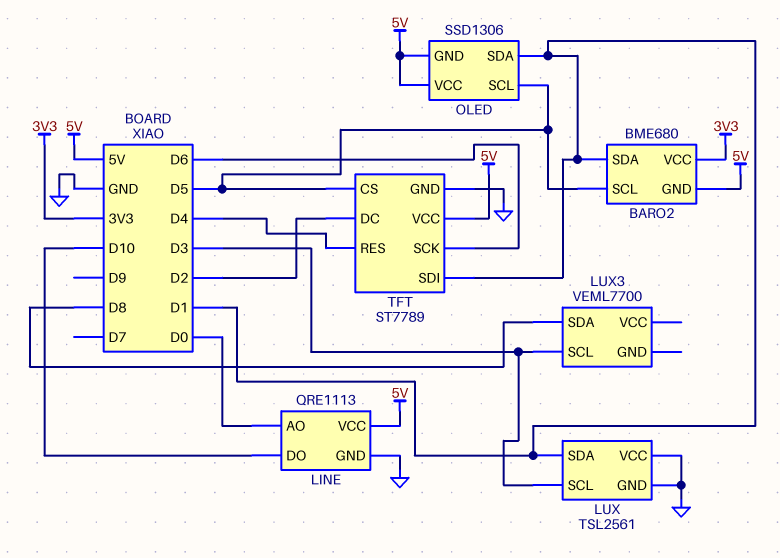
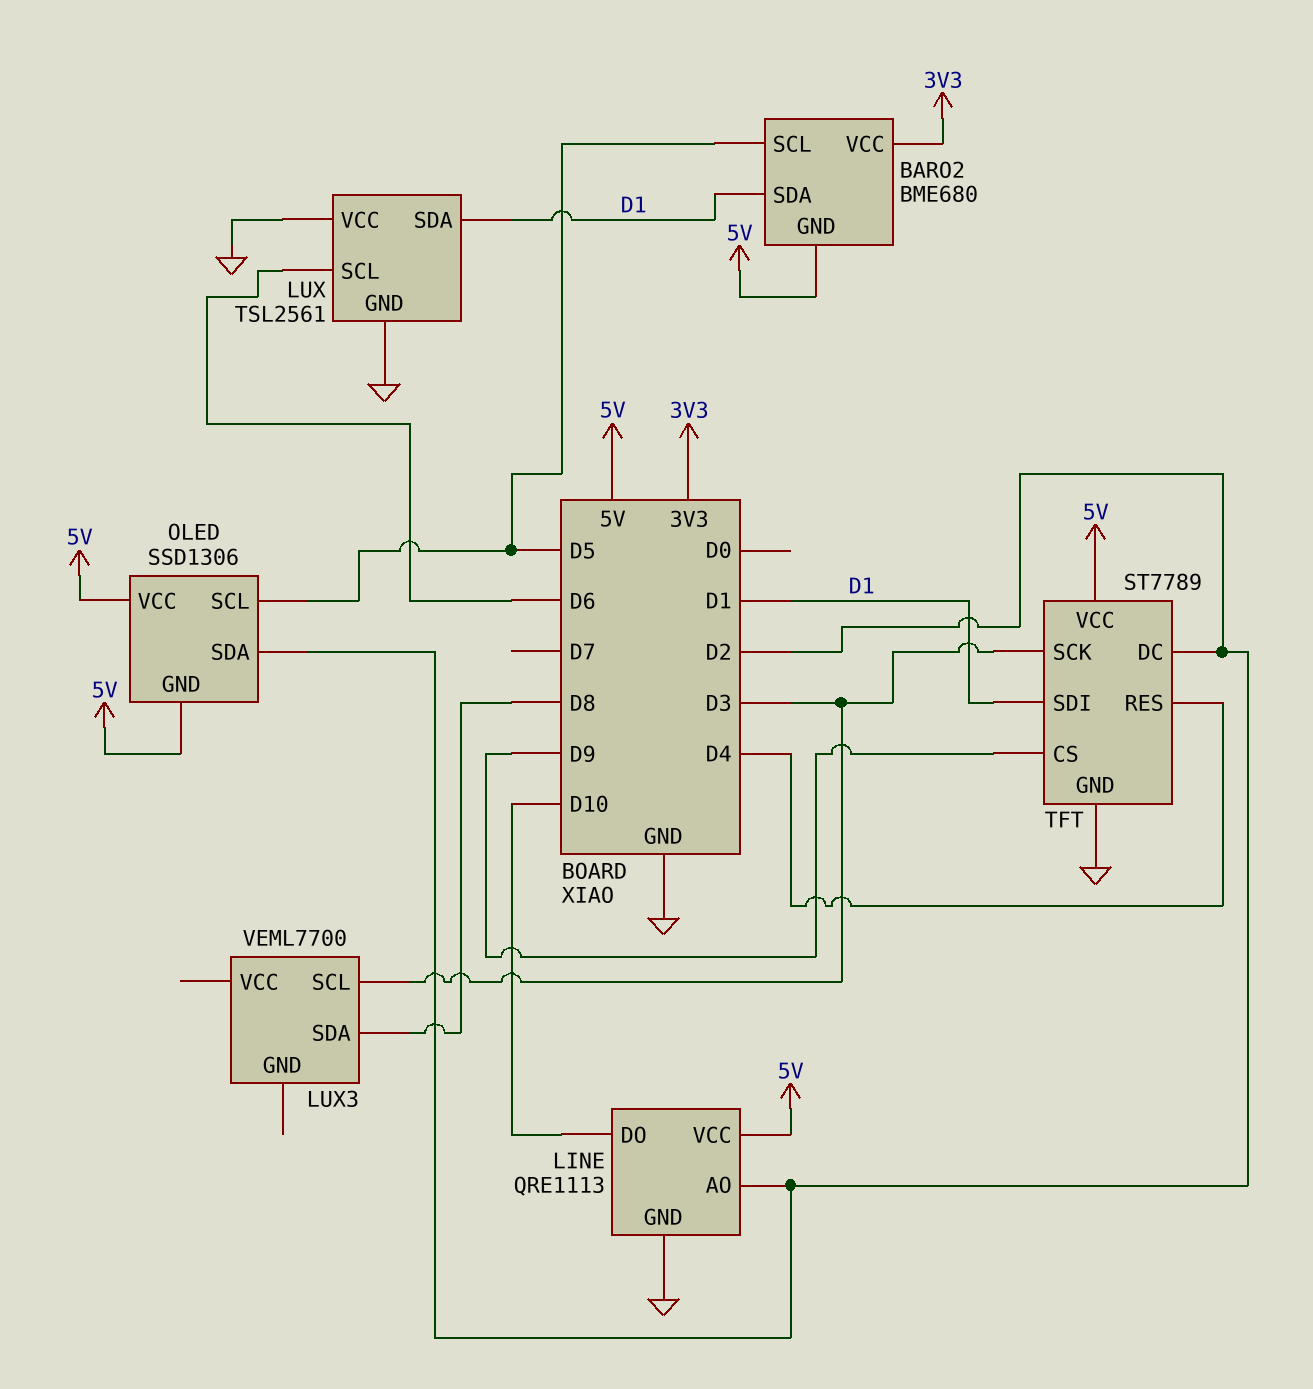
LINE pin AO: D0 -> D2
LUX pin SCL: D3 -> D6
OLED pin SDA: D1 -> D2
TFT pin CS: D5 -> D9
TFT pin SCK: D6 -> D3

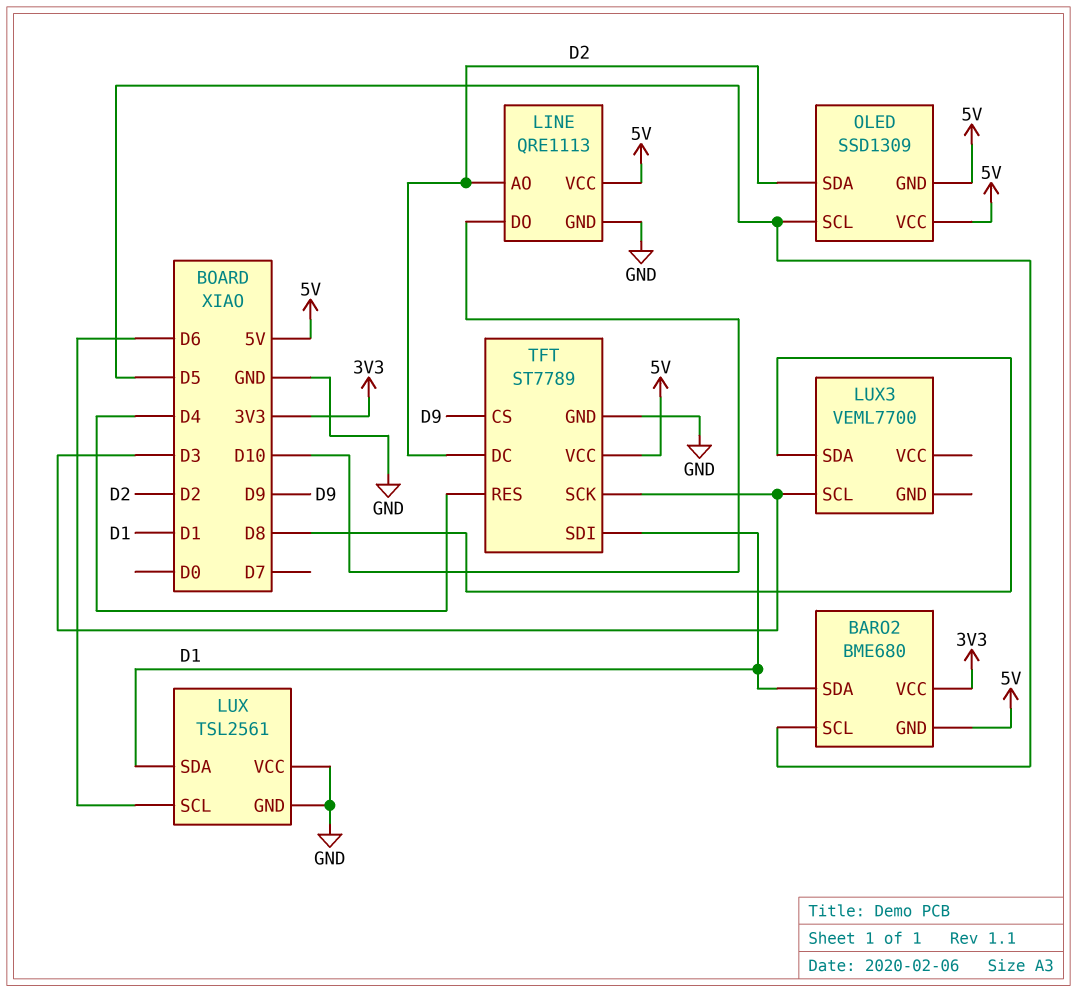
OLED: SSD1306 -> SSD1309

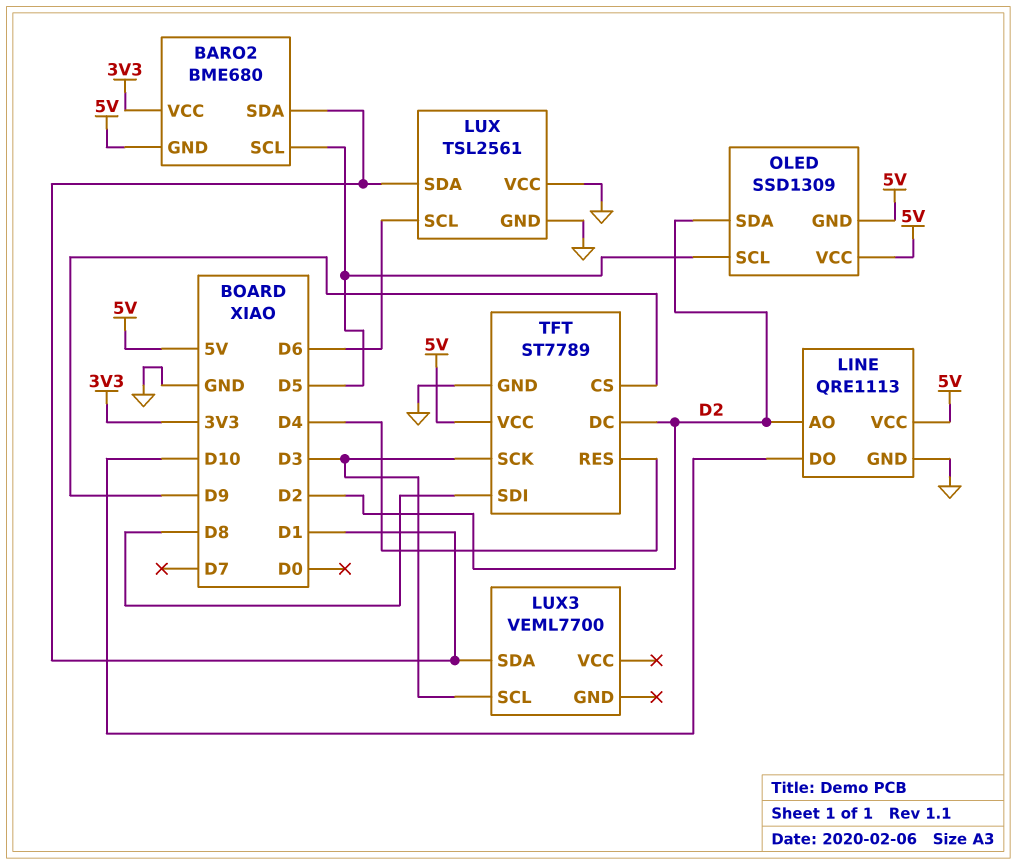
LUX3 pin SDA: D8 -> D1
TFT pin SDI: D1 -> D8

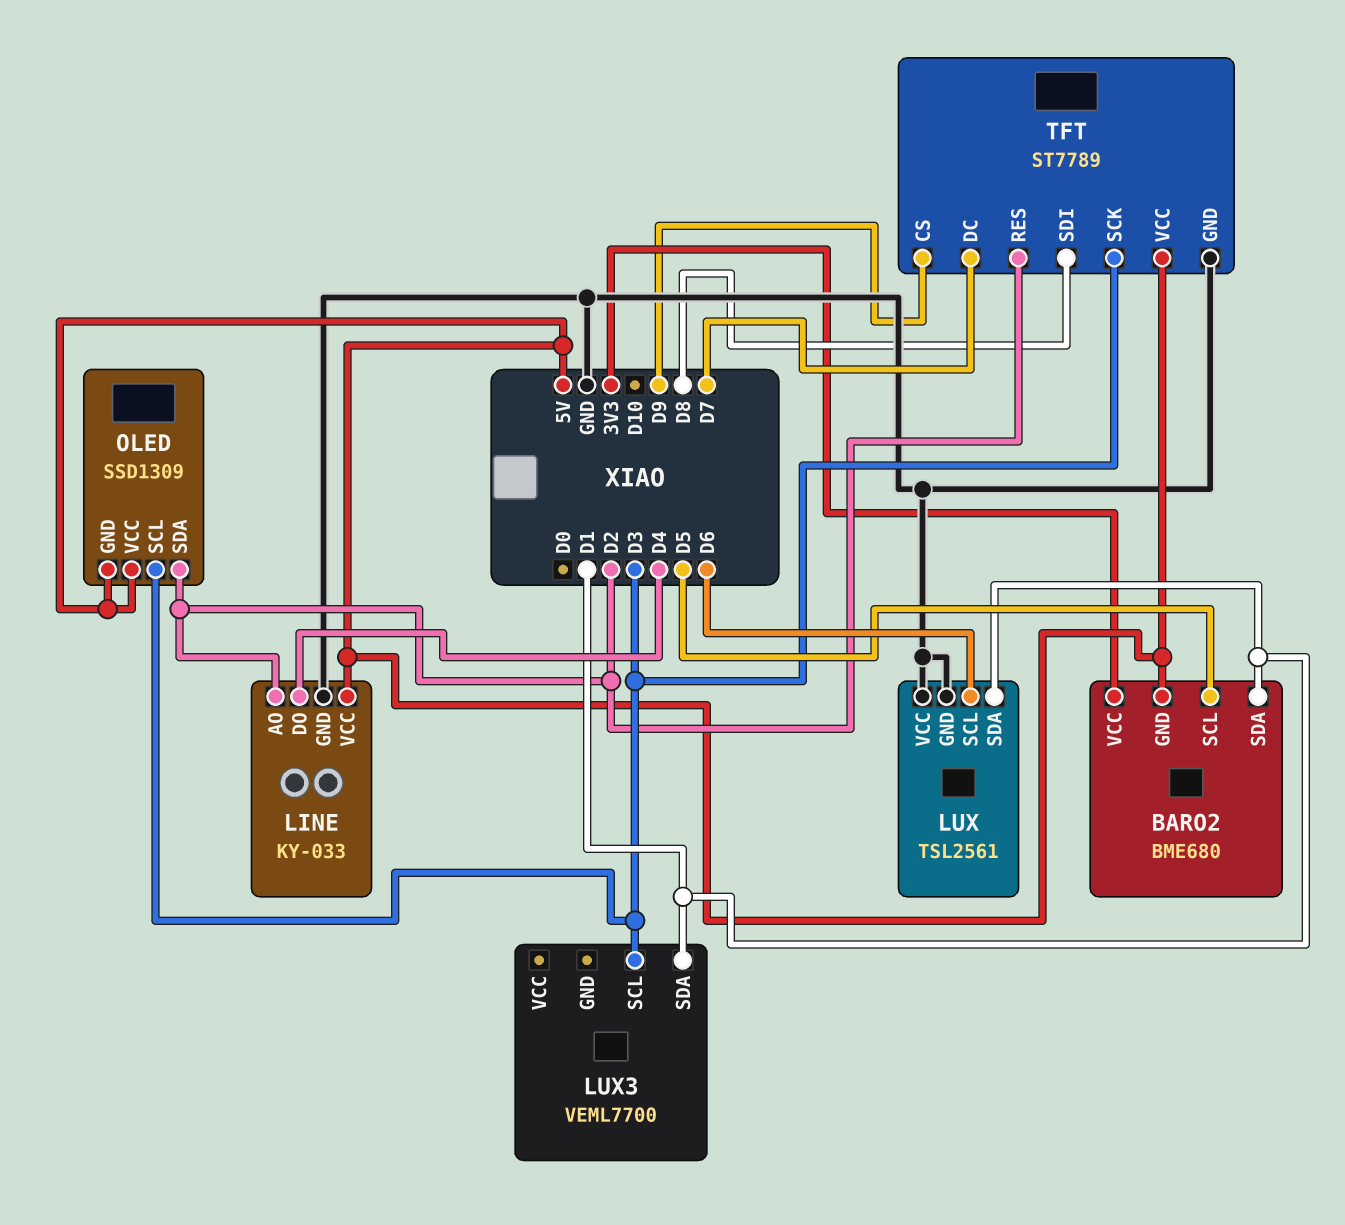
LINE: QRE1113 -> KY-033
LINE pin DO: D10 -> D4
OLED pin SCL: D5 -> D3
TFT pin DC: D2 -> D7
TFT pin RES: D4 -> D2

